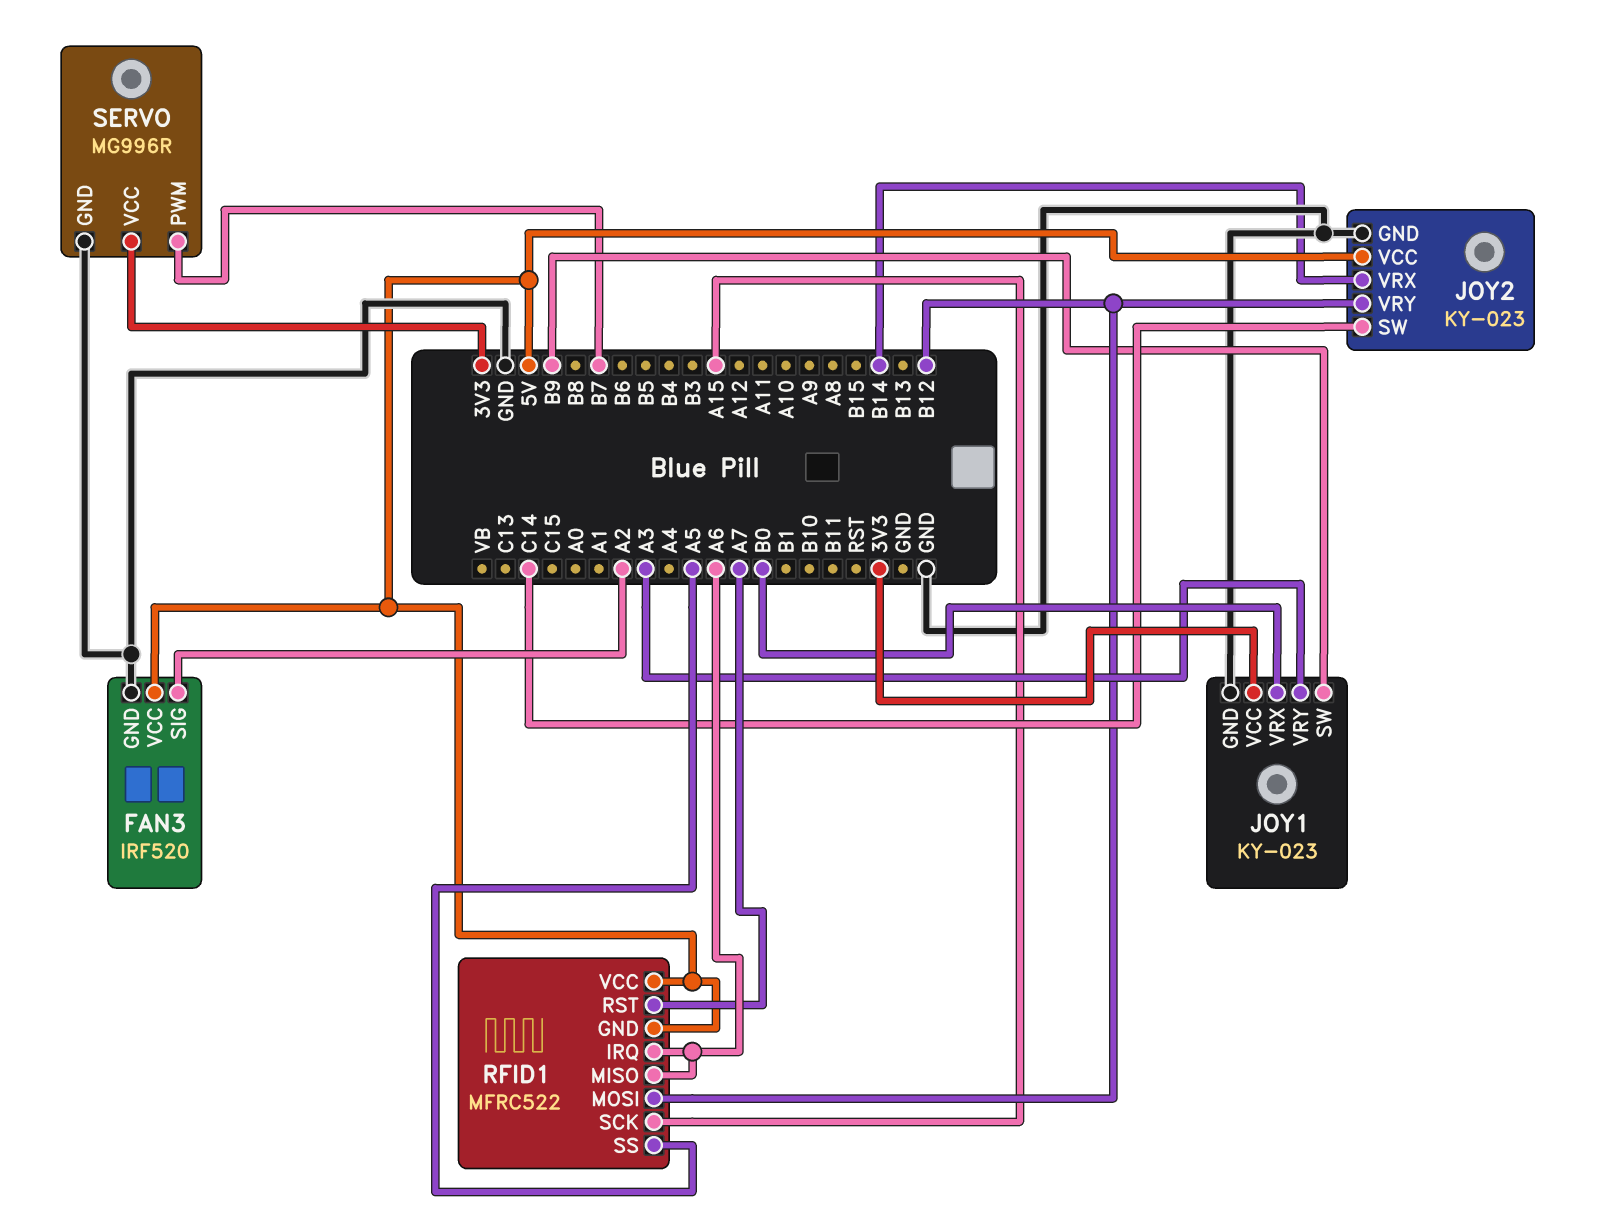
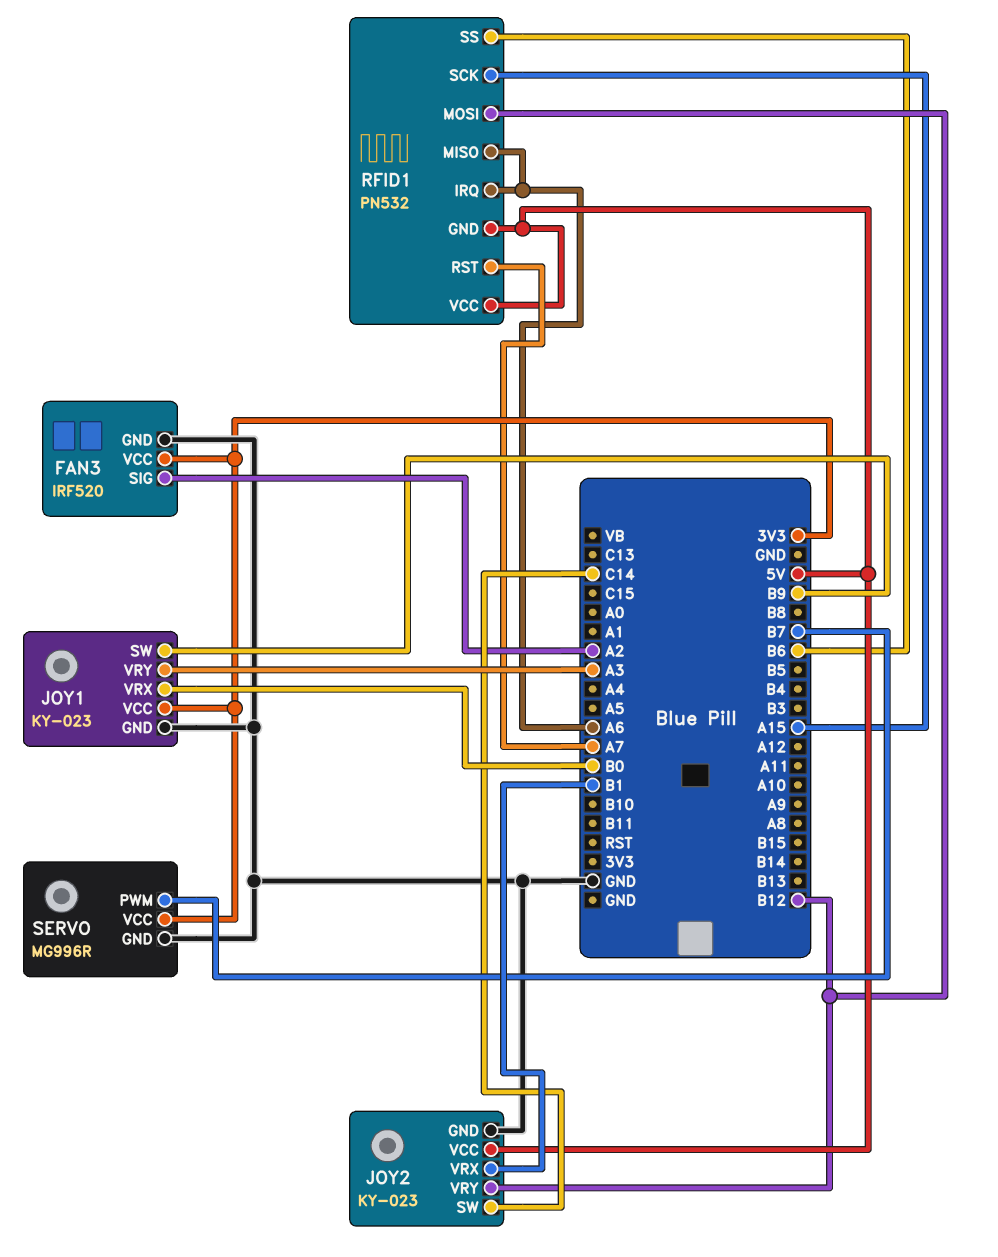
FAN3 pin VCC: 5V -> 3V3
JOY2 pin VRX: B14 -> B1
RFID1: MFRC522 -> PN532
RFID1 pin SS: A5 -> B6

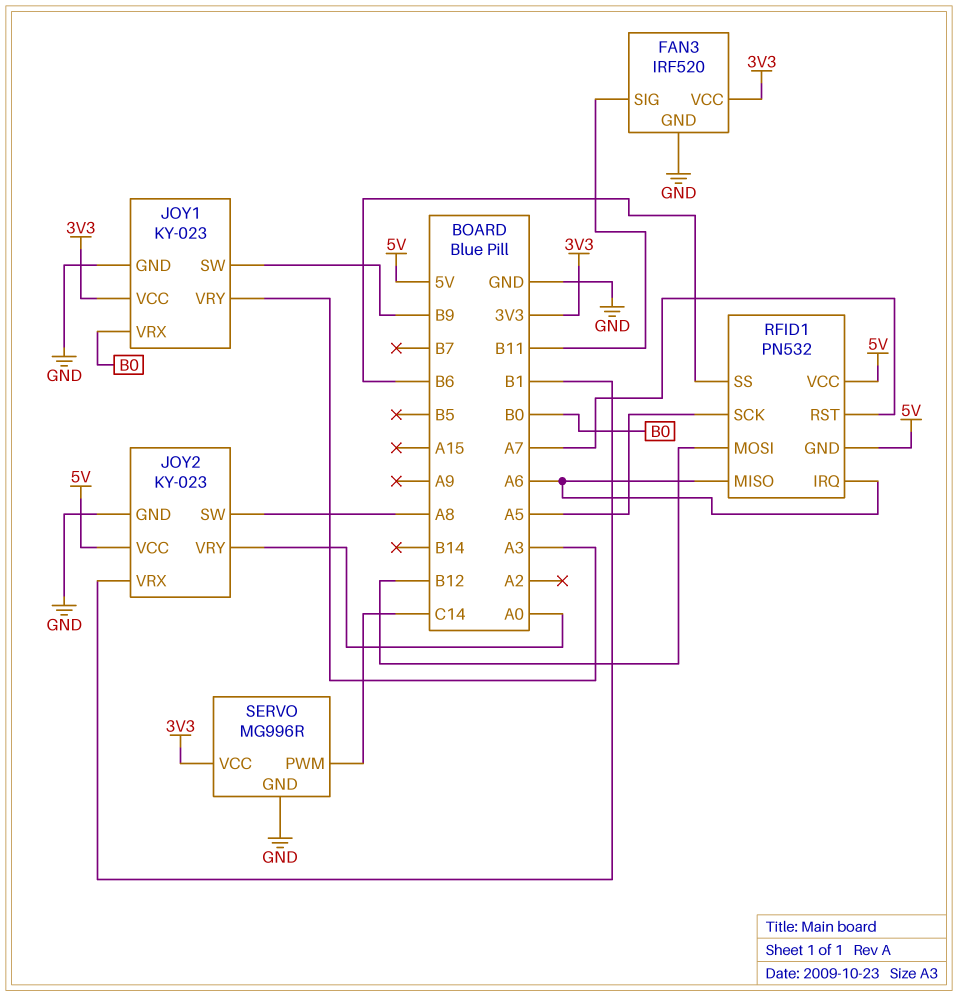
FAN3 pin SIG: A2 -> B11
JOY2 pin SW: C14 -> A8
JOY2 pin VRY: B12 -> A0
RFID1 pin SCK: A15 -> A5
SERVO pin PWM: B7 -> C14

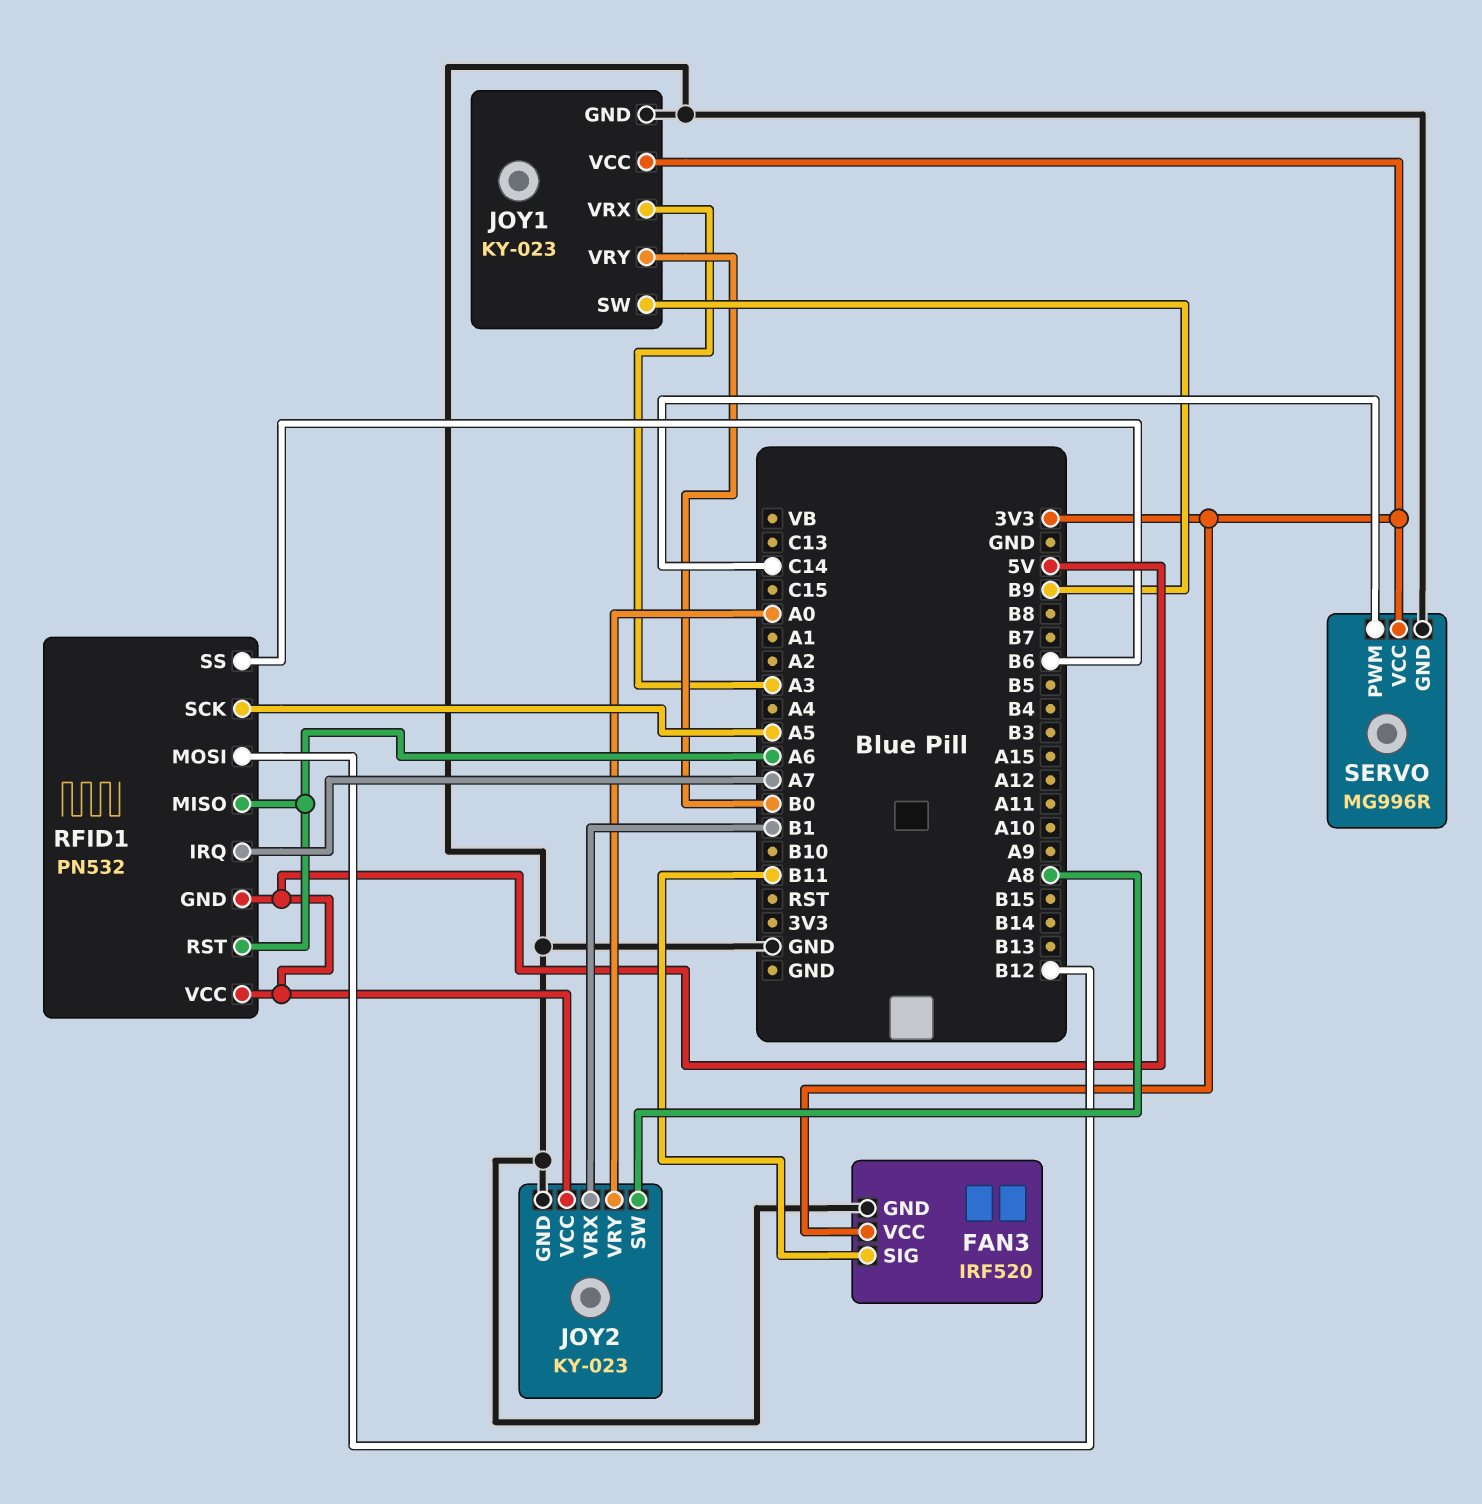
JOY1 pin VRX: B0 -> A3
JOY1 pin VRY: A3 -> B0
RFID1 pin IRQ: A6 -> A7
RFID1 pin RST: A7 -> A6

